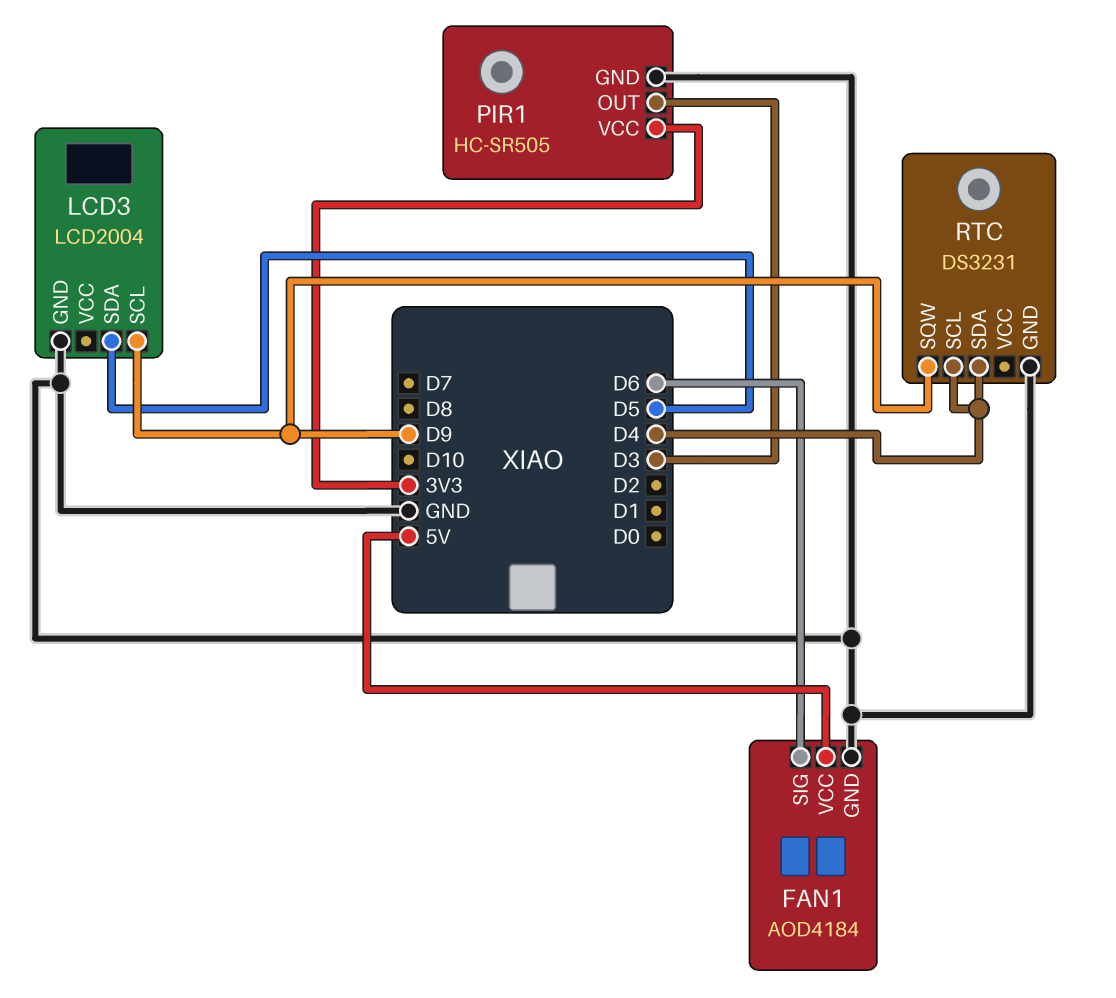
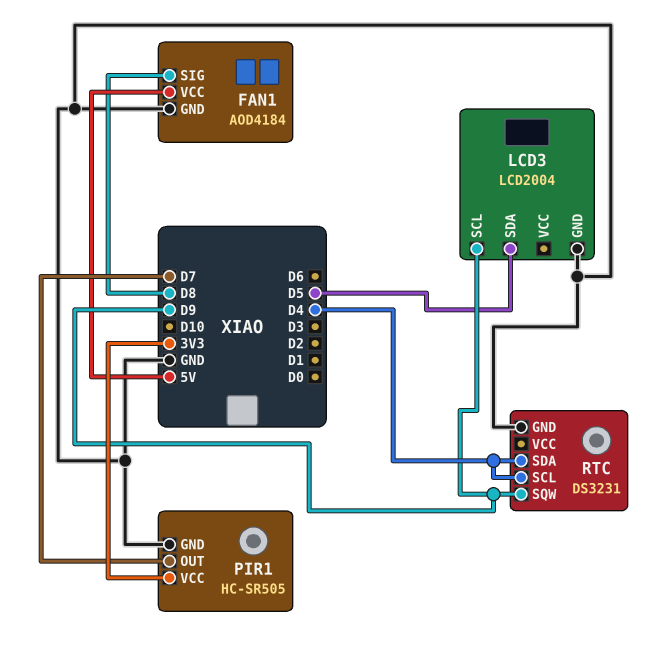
FAN1 pin SIG: D6 -> D8
PIR1 pin OUT: D3 -> D7

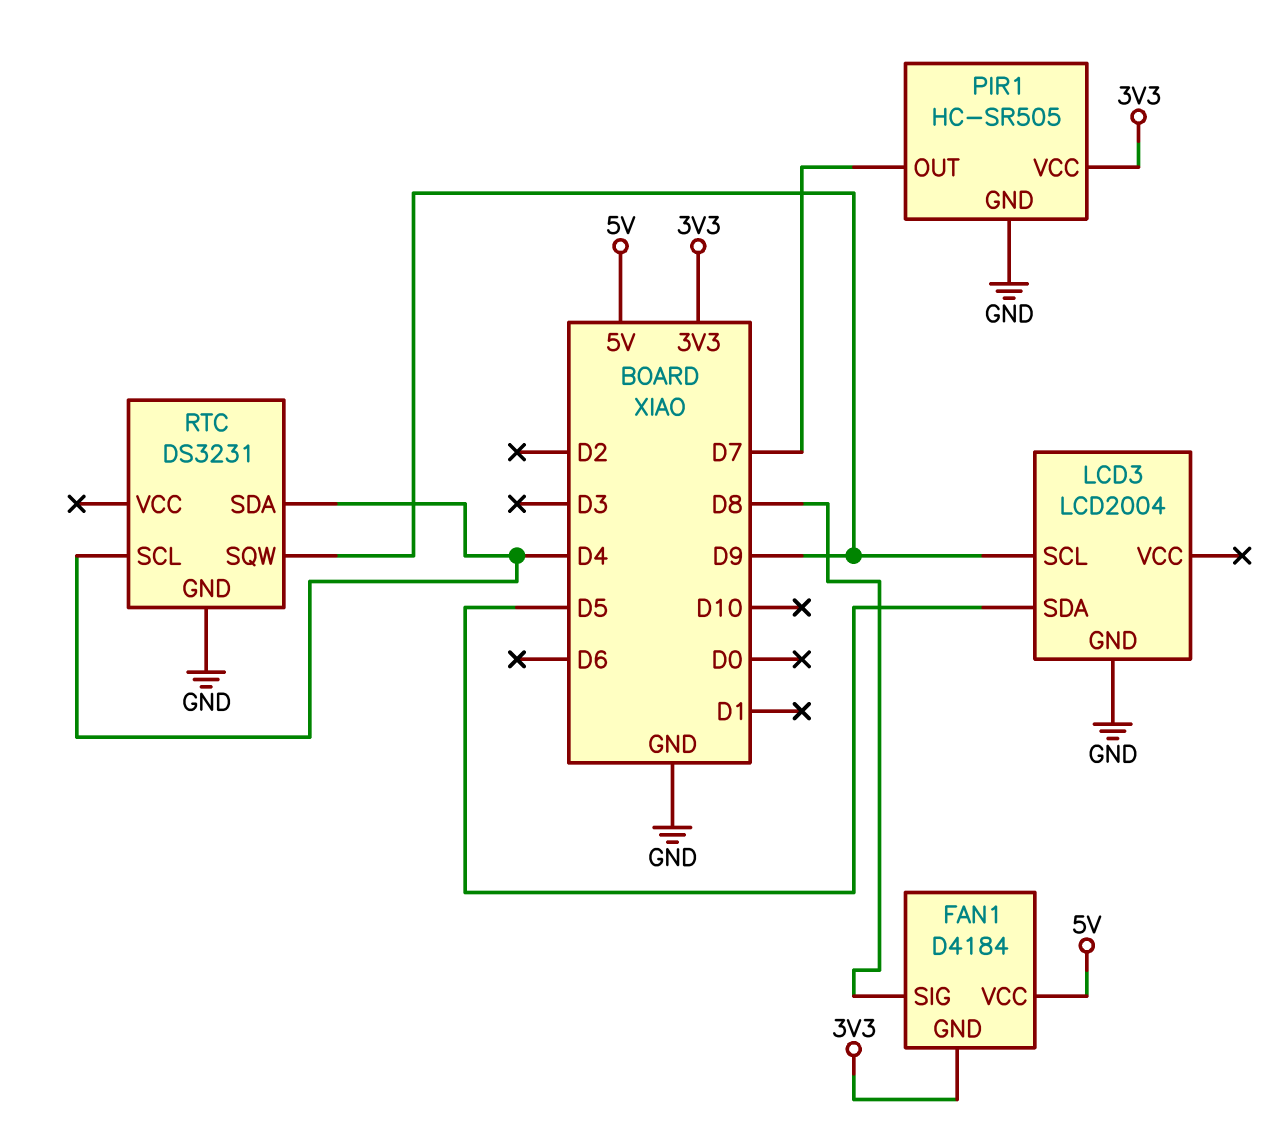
FAN1: AOD4184 -> D4184
FAN1 pin GND: GND -> 3V3

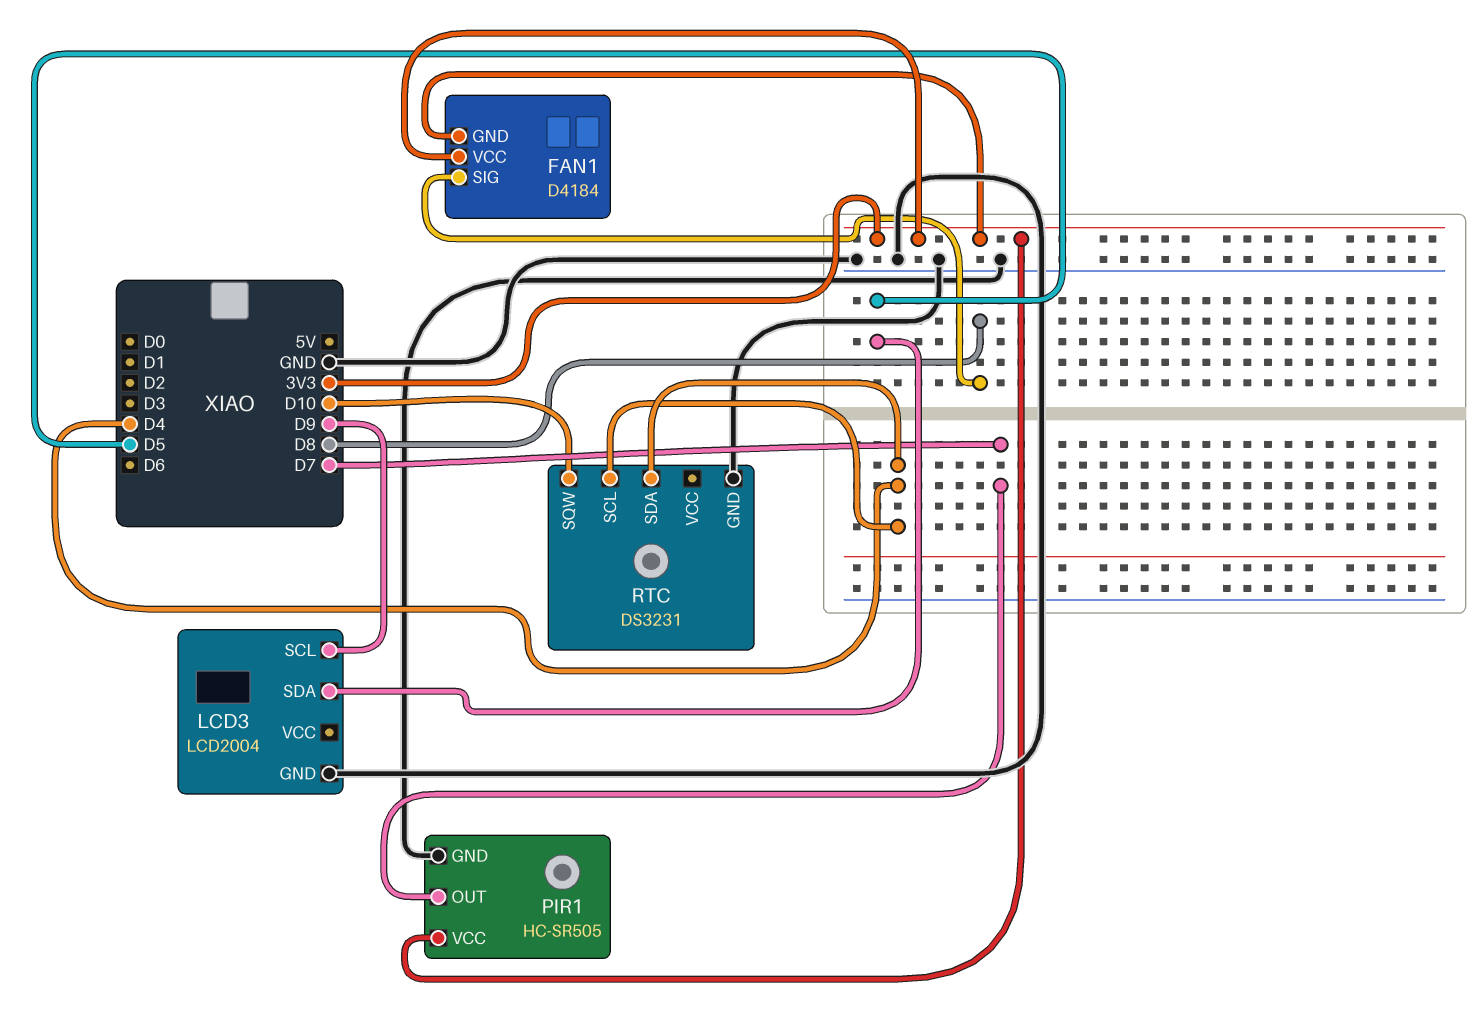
FAN1 pin VCC: 5V -> 3V3
RTC pin SQW: D9 -> D10

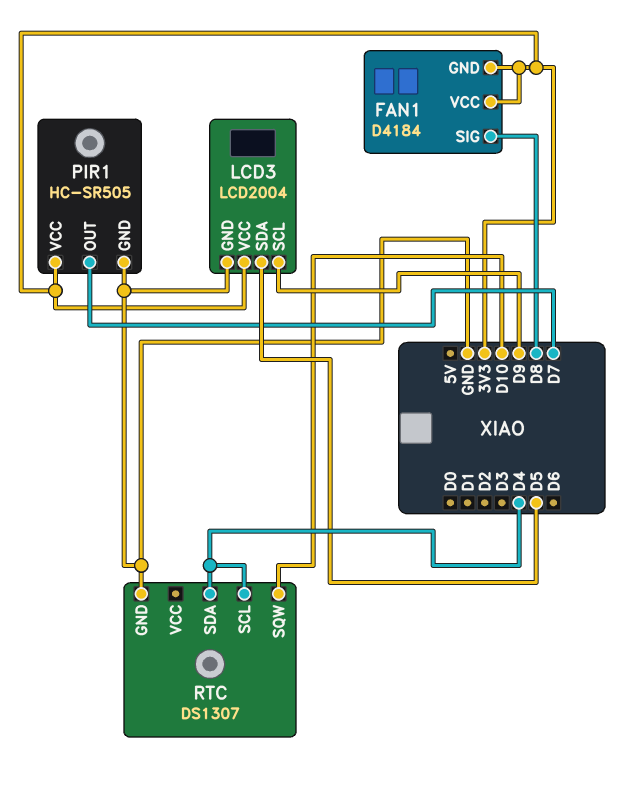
LCD3 pin VCC: none -> 3V3
RTC: DS3231 -> DS1307

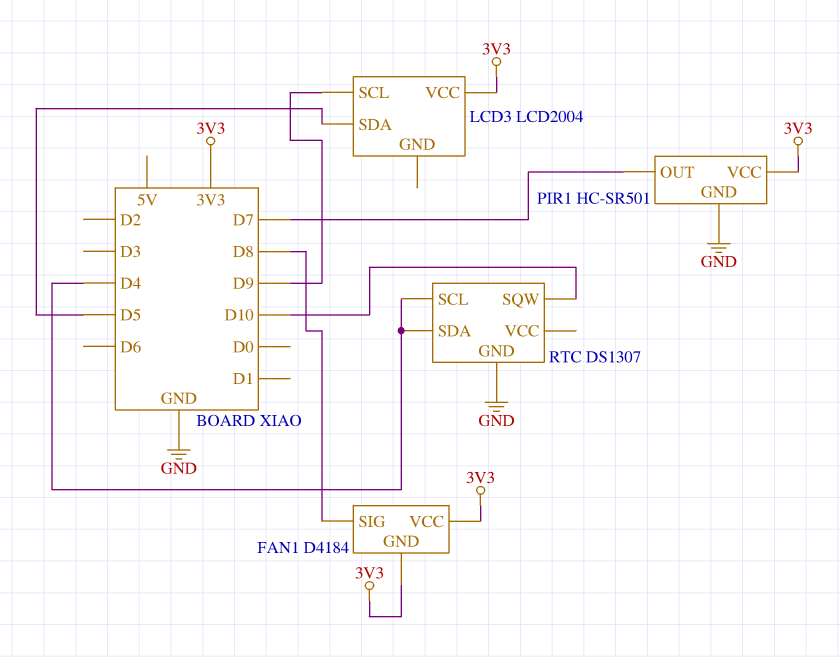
LCD3 pin GND: GND -> none
PIR1: HC-SR505 -> HC-SR501

